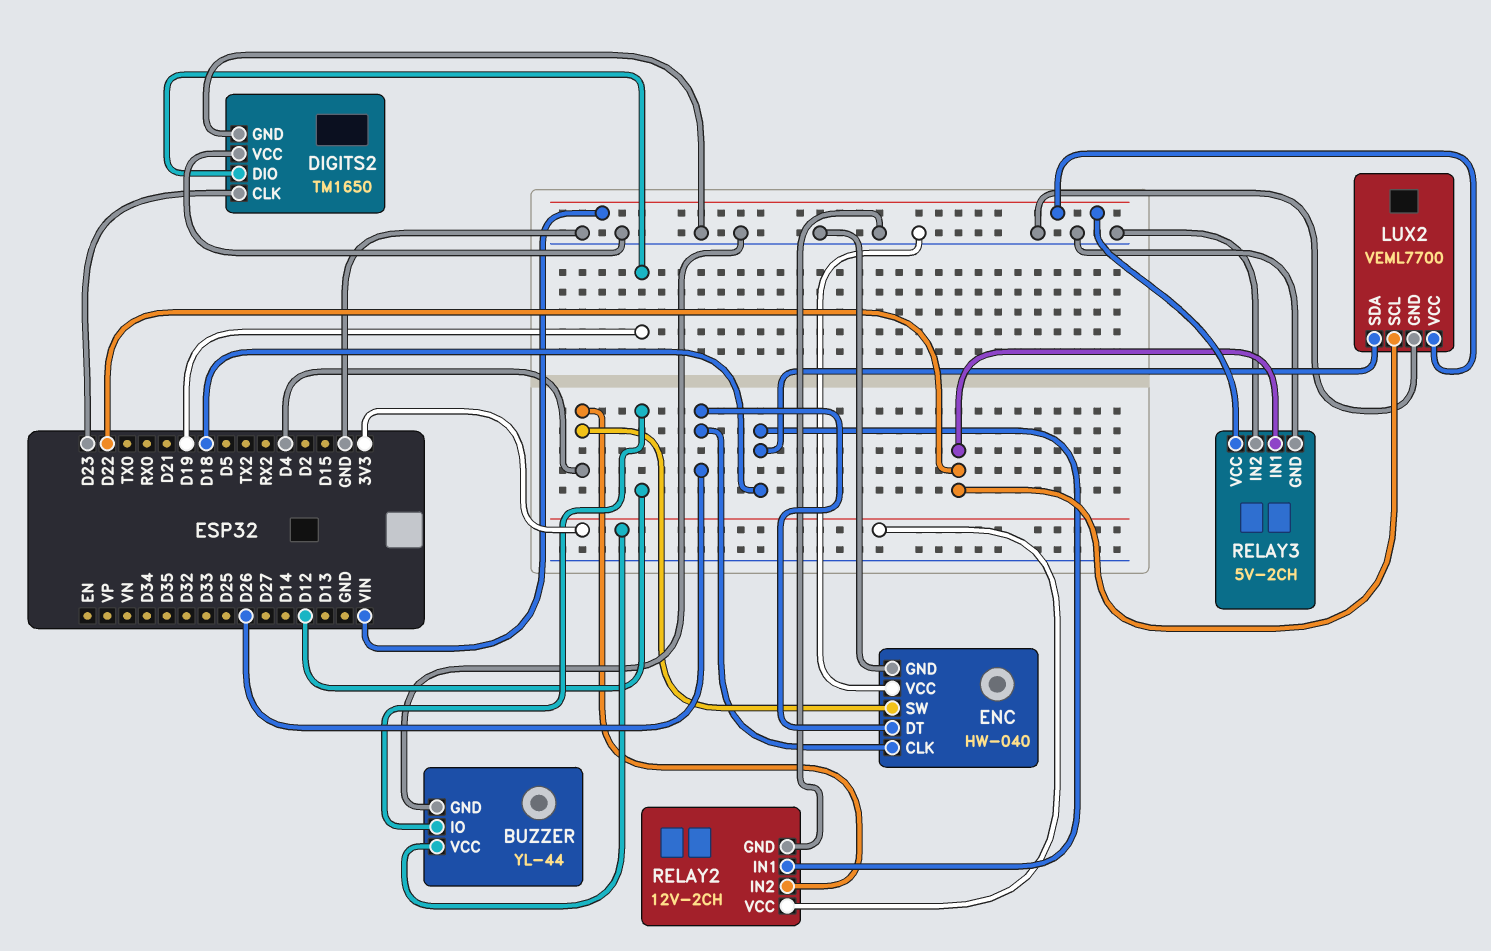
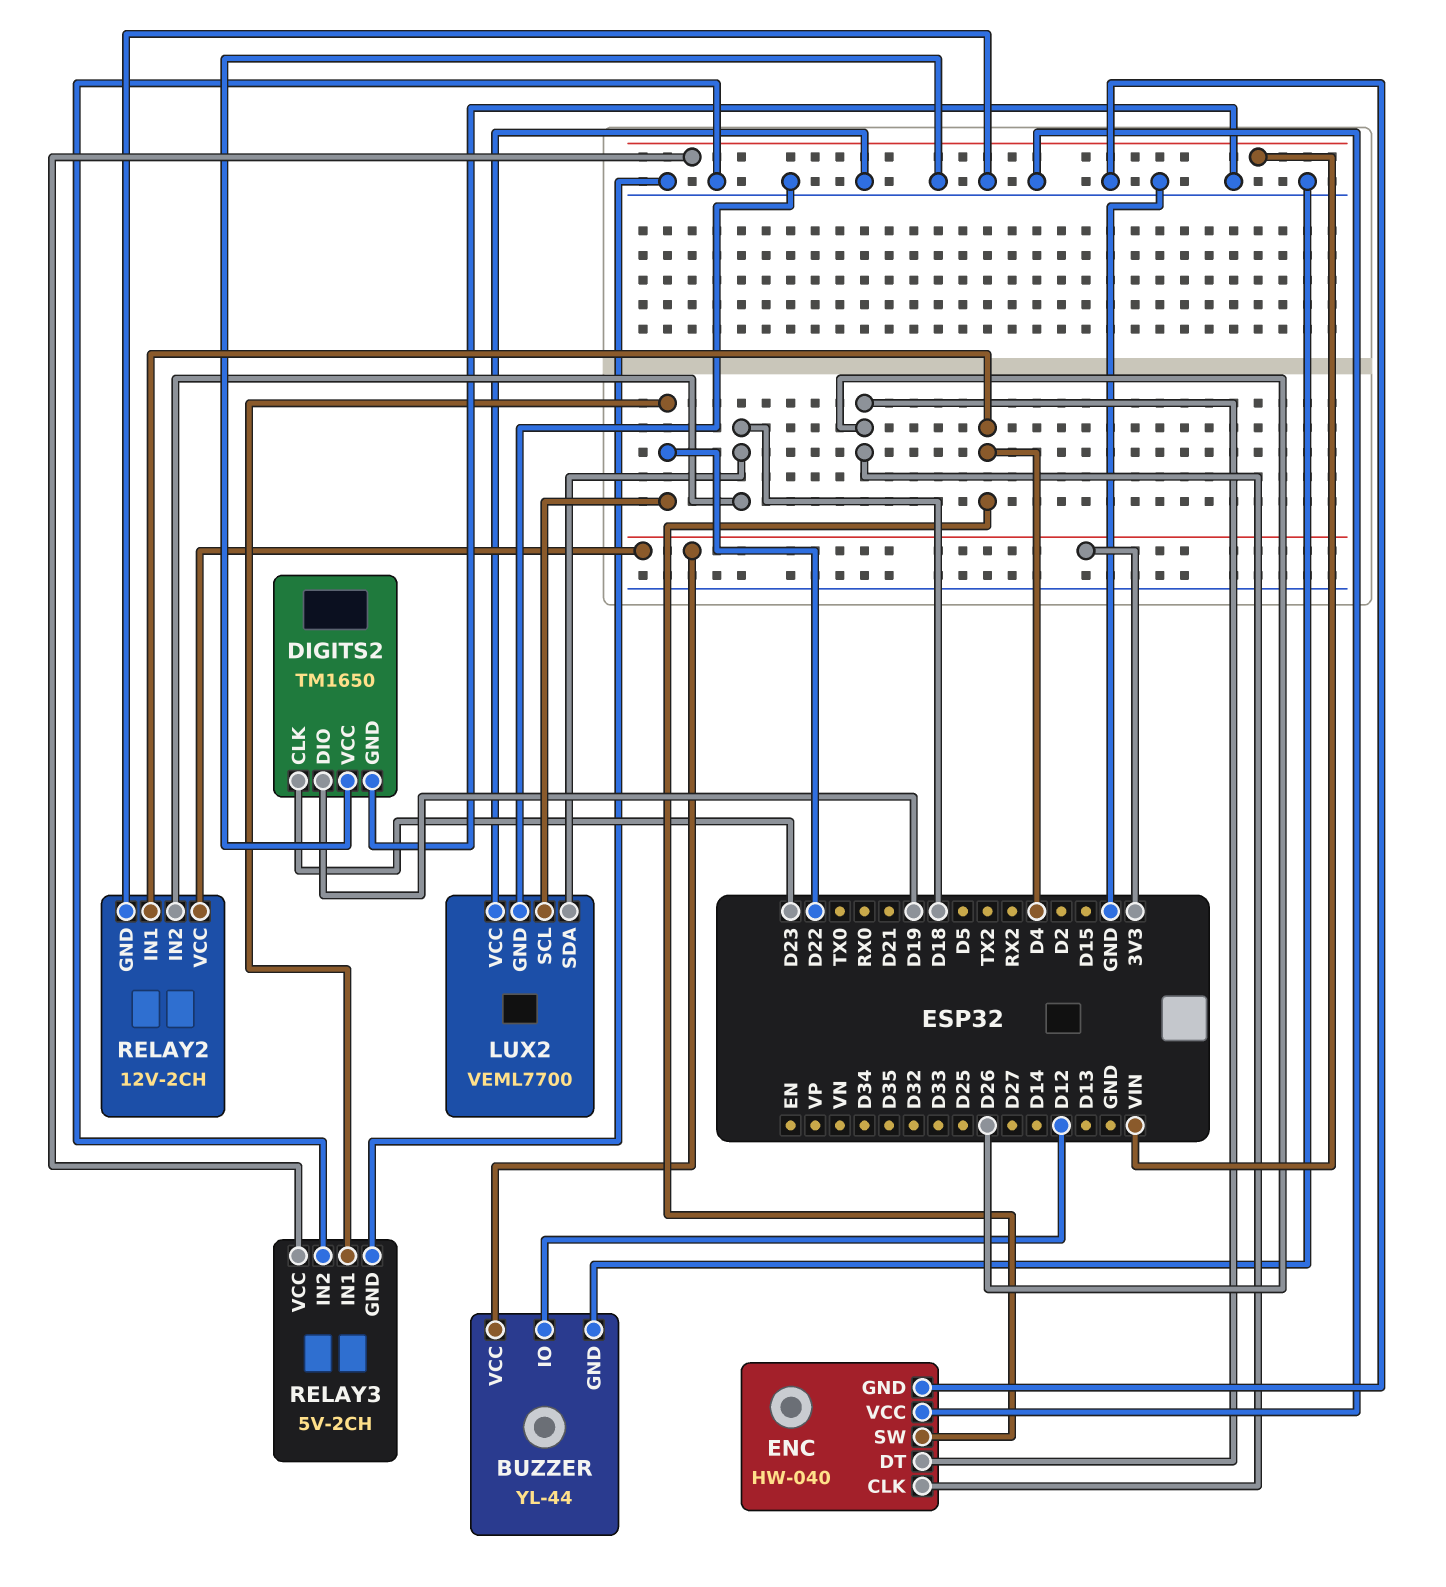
LUX2 pin VCC: VIN -> GND
RELAY2 pin IN1: D18 -> D4
RELAY2 pin IN2: D4 -> D18

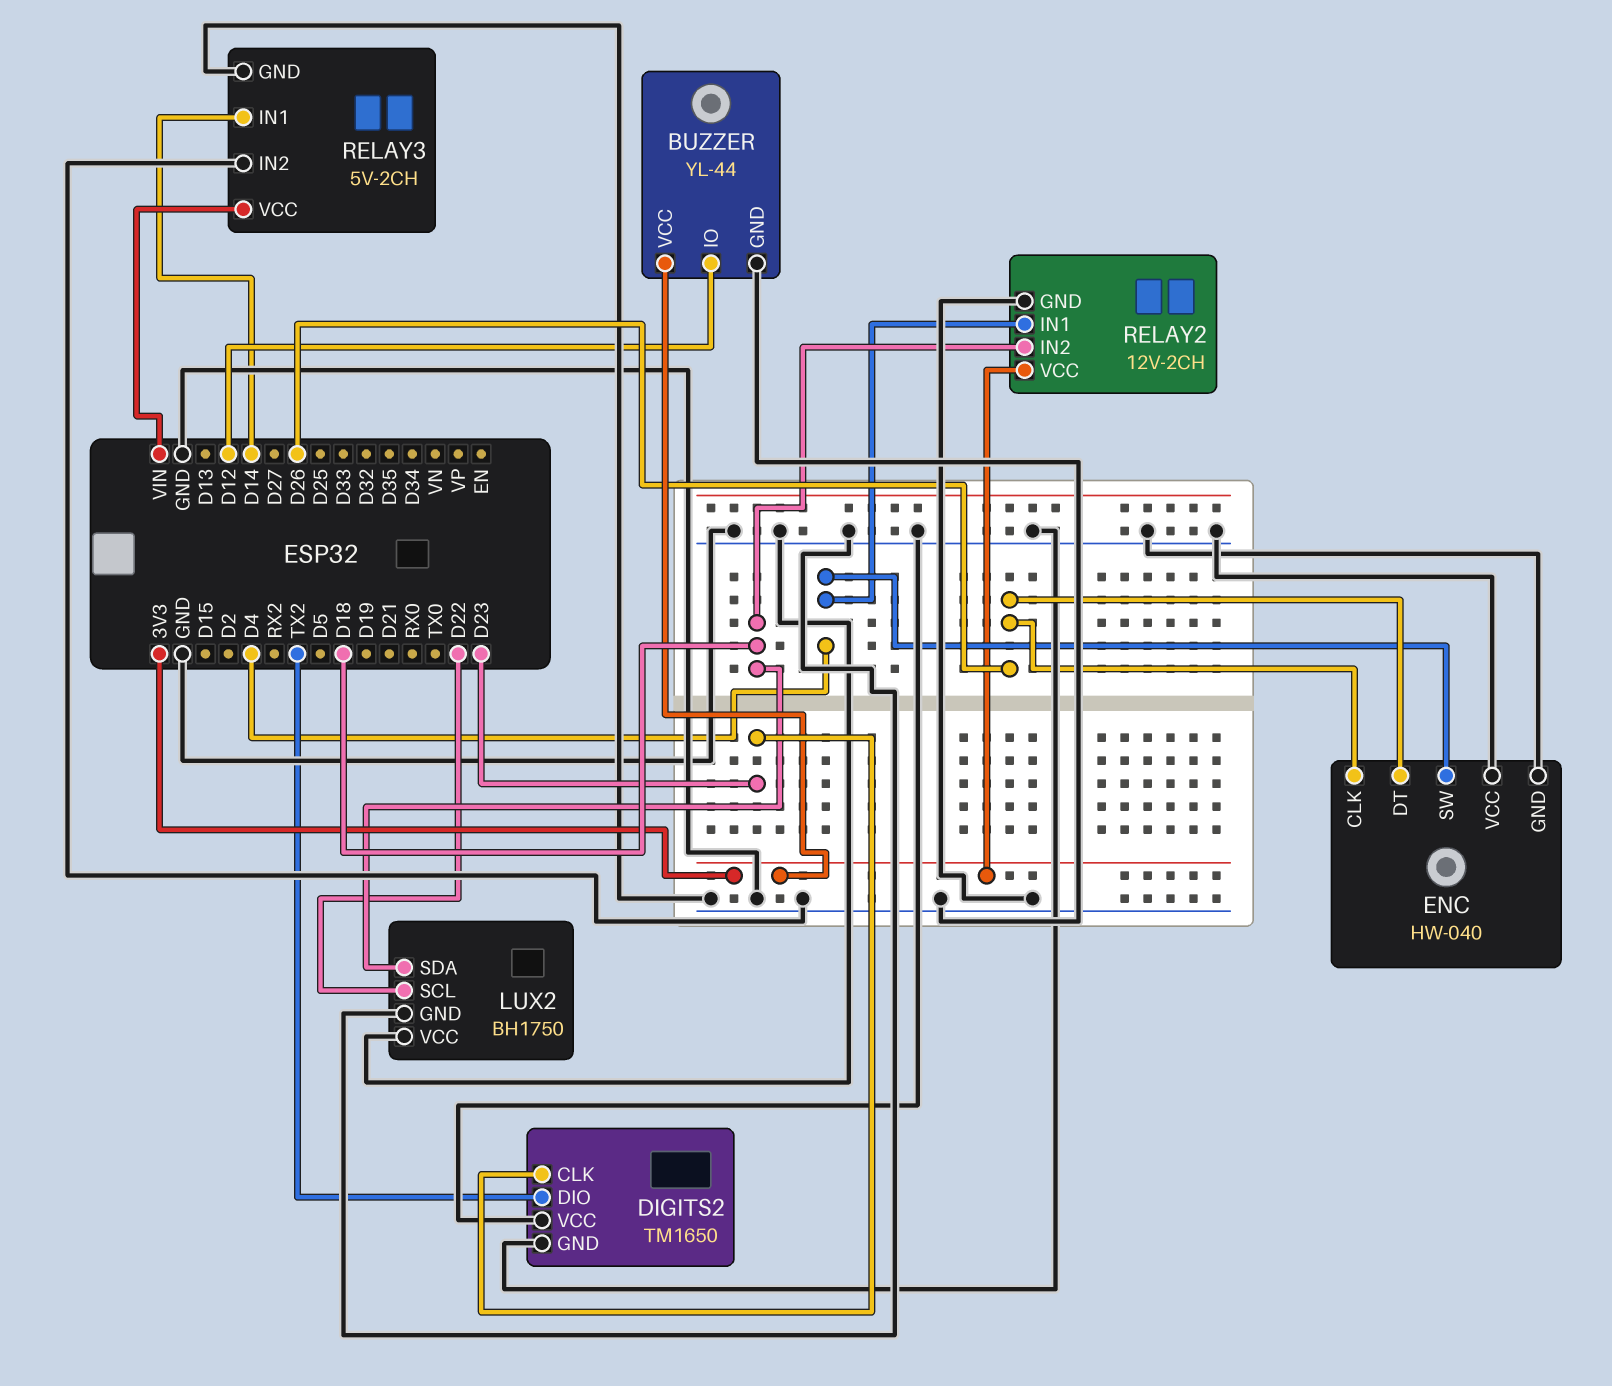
DIGITS2 pin DIO: D19 -> TX2
LUX2: VEML7700 -> BH1750
RELAY3 pin IN1: D22 -> D14

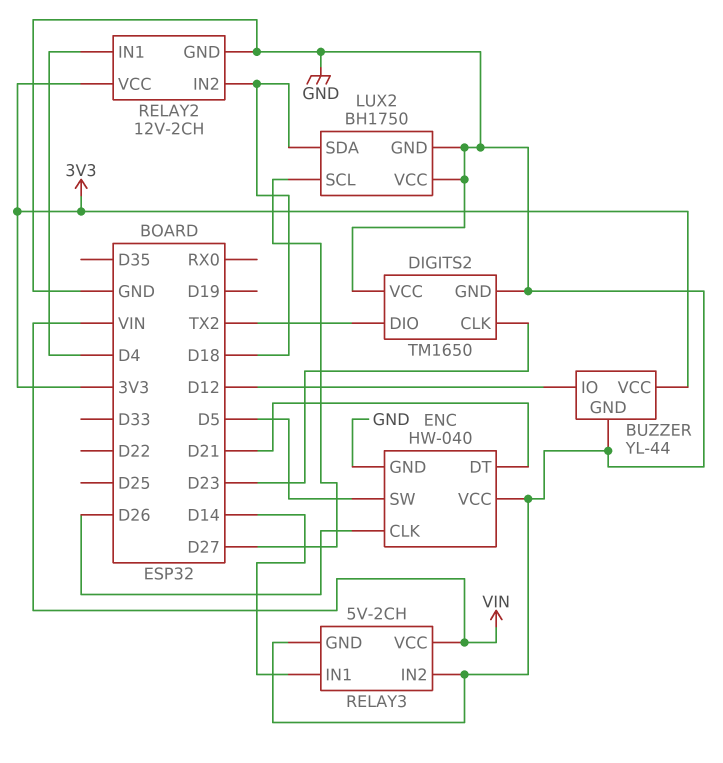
ENC pin DT: D26 -> D21
ENC pin SW: D4 -> D5
LUX2 pin SCL: D22 -> D27

